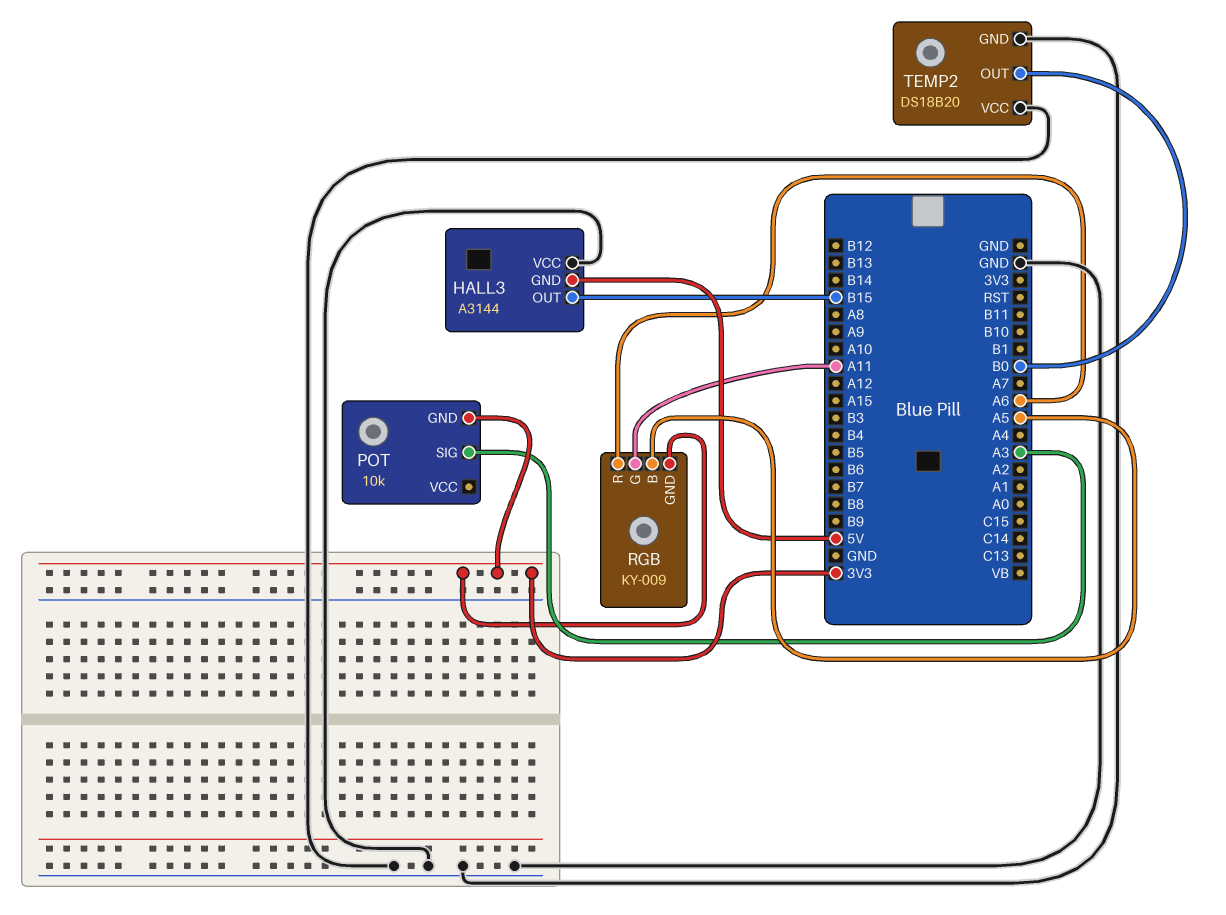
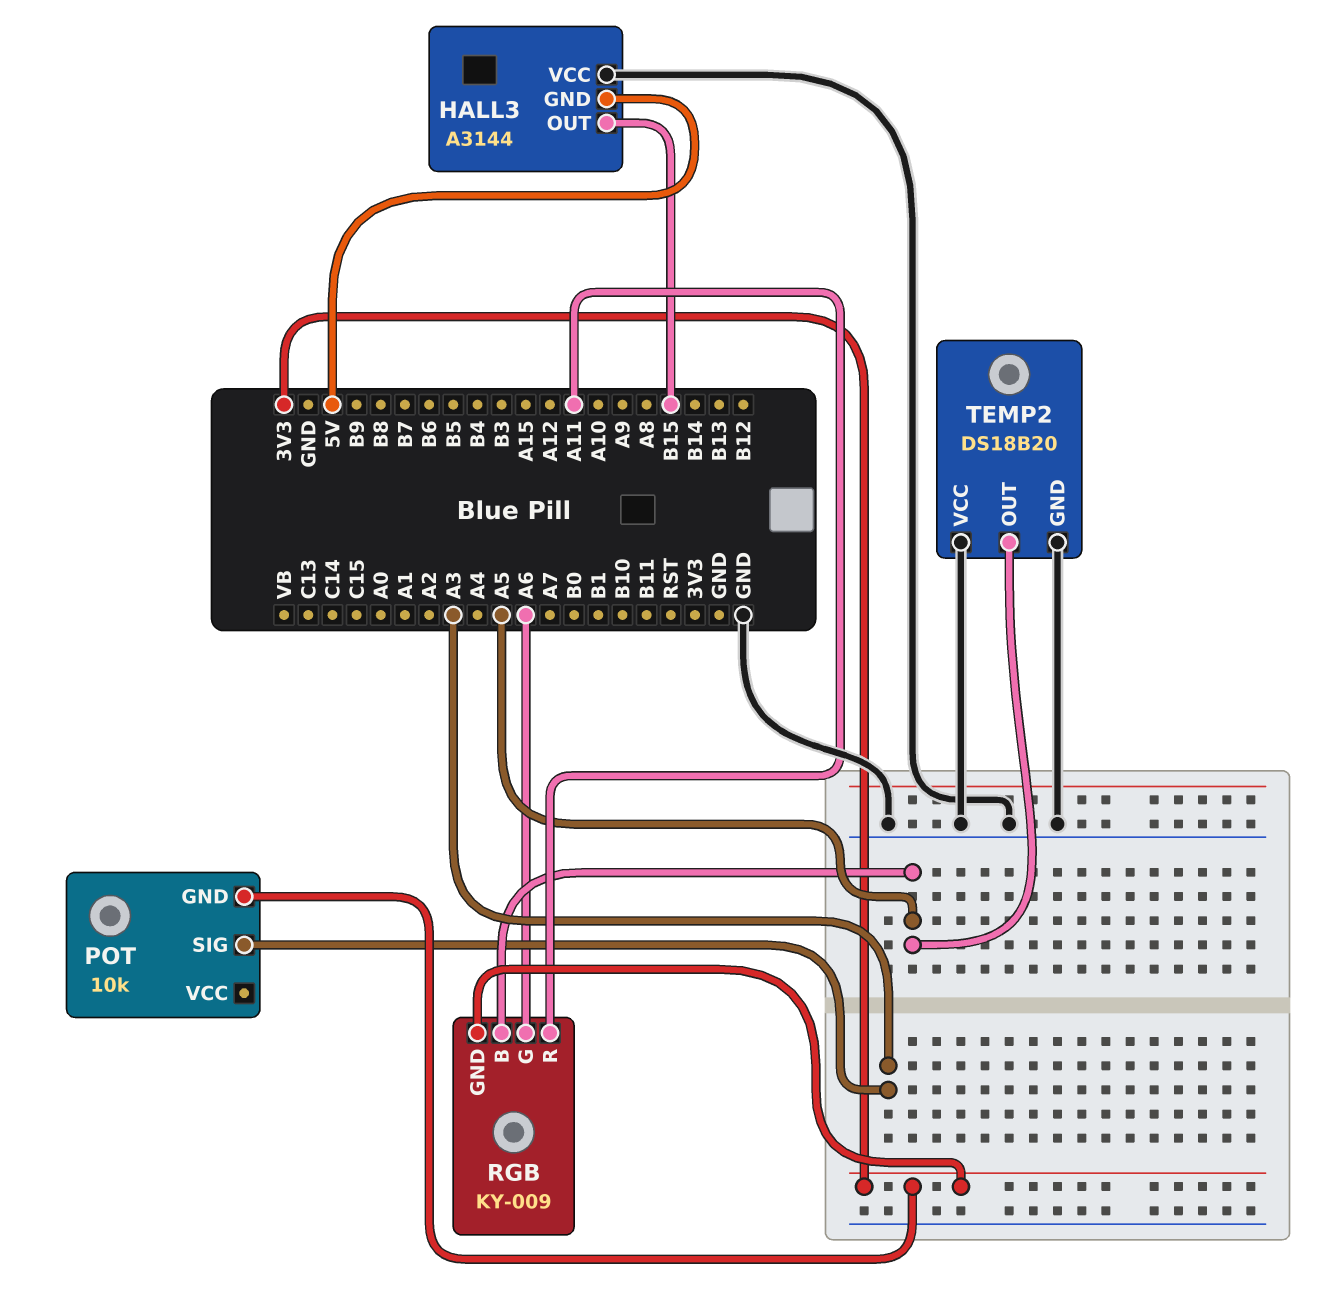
RGB pin G: A11 -> A6
RGB pin R: A6 -> A11
TEMP2 pin OUT: B0 -> A5

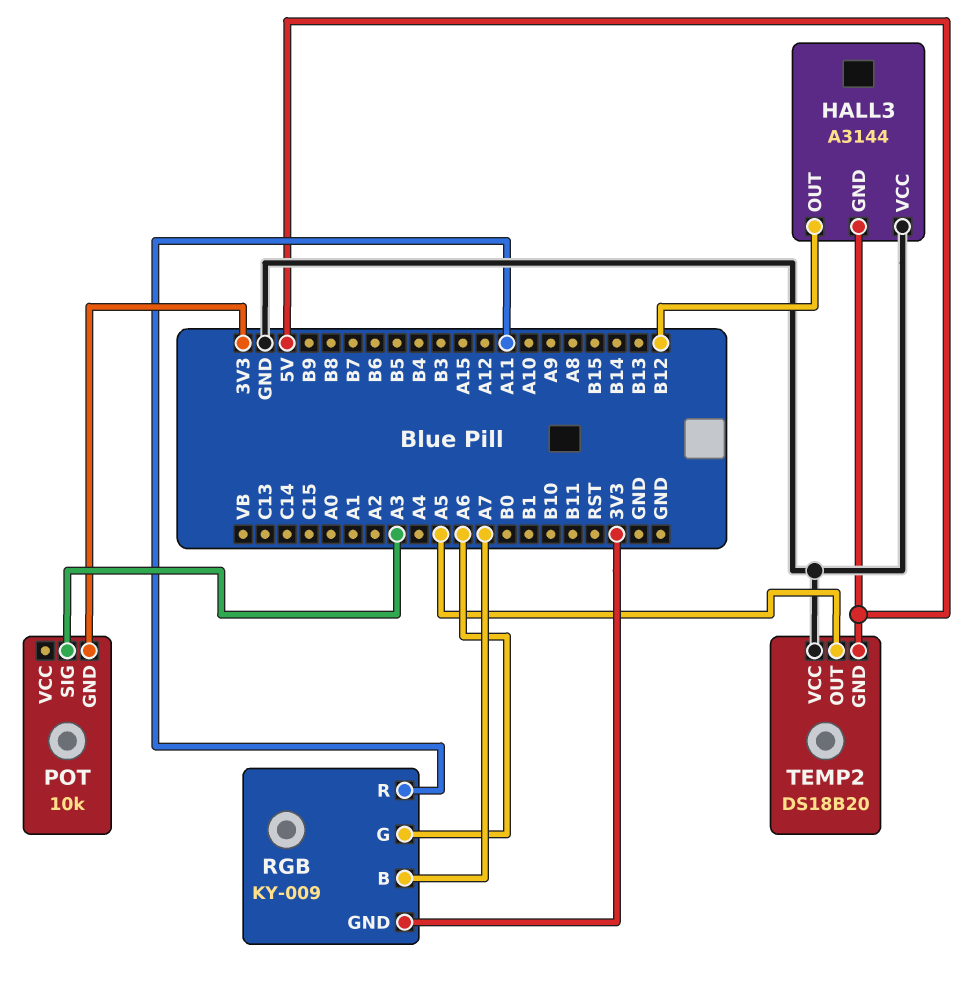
HALL3 pin OUT: B15 -> B12
RGB pin B: A5 -> A7
TEMP2 pin GND: GND -> 5V

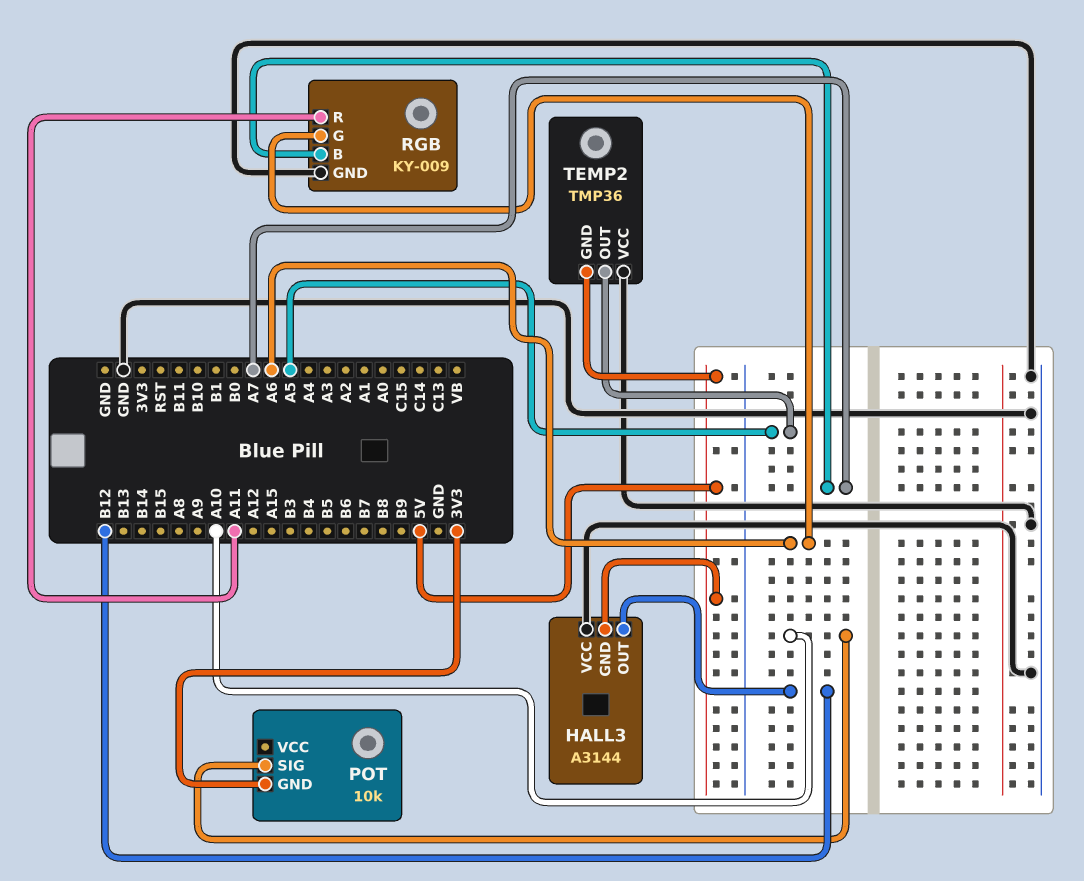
POT pin SIG: A3 -> A10
RGB pin GND: 3V3 -> GND
TEMP2: DS18B20 -> TMP36

